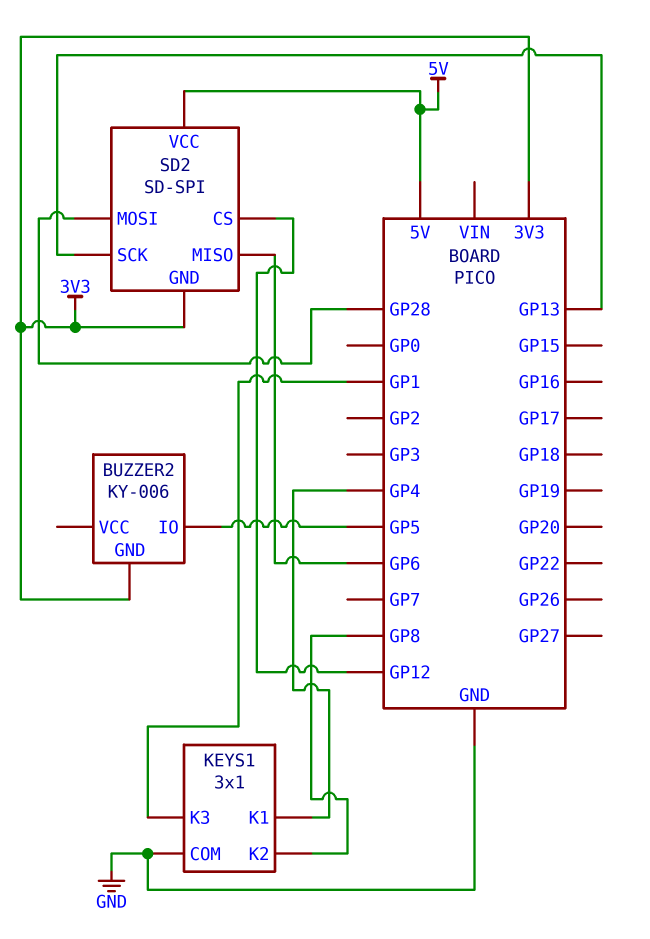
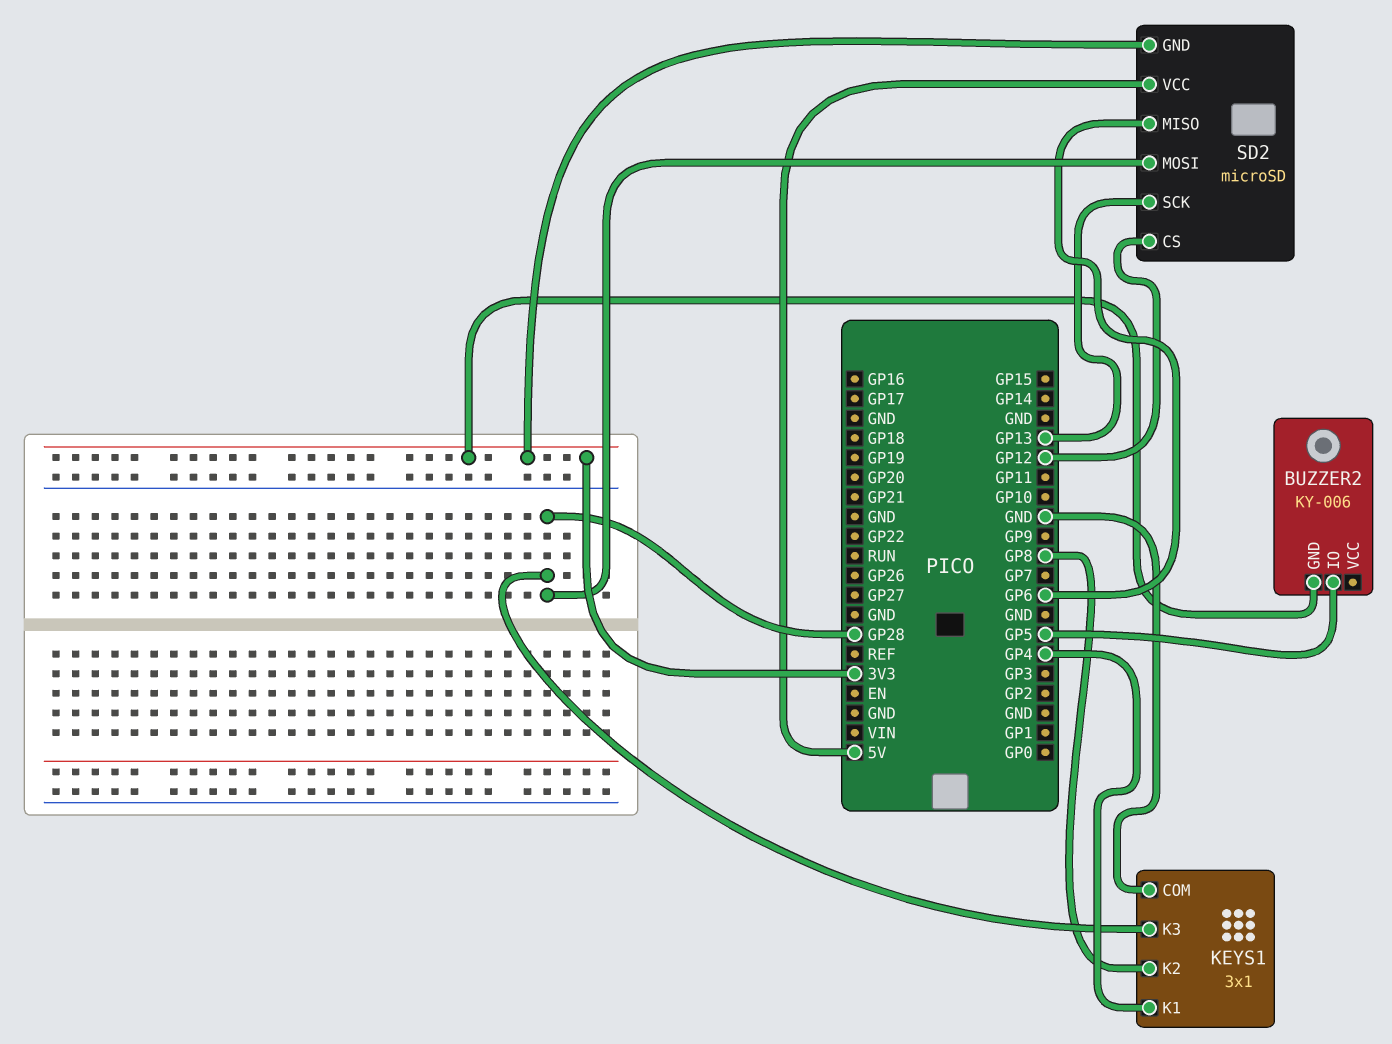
KEYS1 pin K3: GP1 -> GP28
SD2: SD-SPI -> microSD

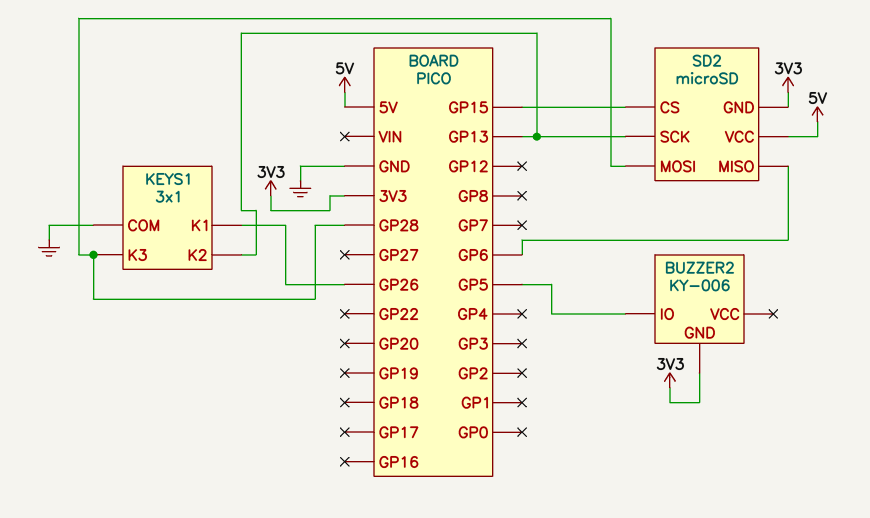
KEYS1 pin K1: GP4 -> GP26
KEYS1 pin K2: GP8 -> GP13
SD2 pin CS: GP12 -> GP15

